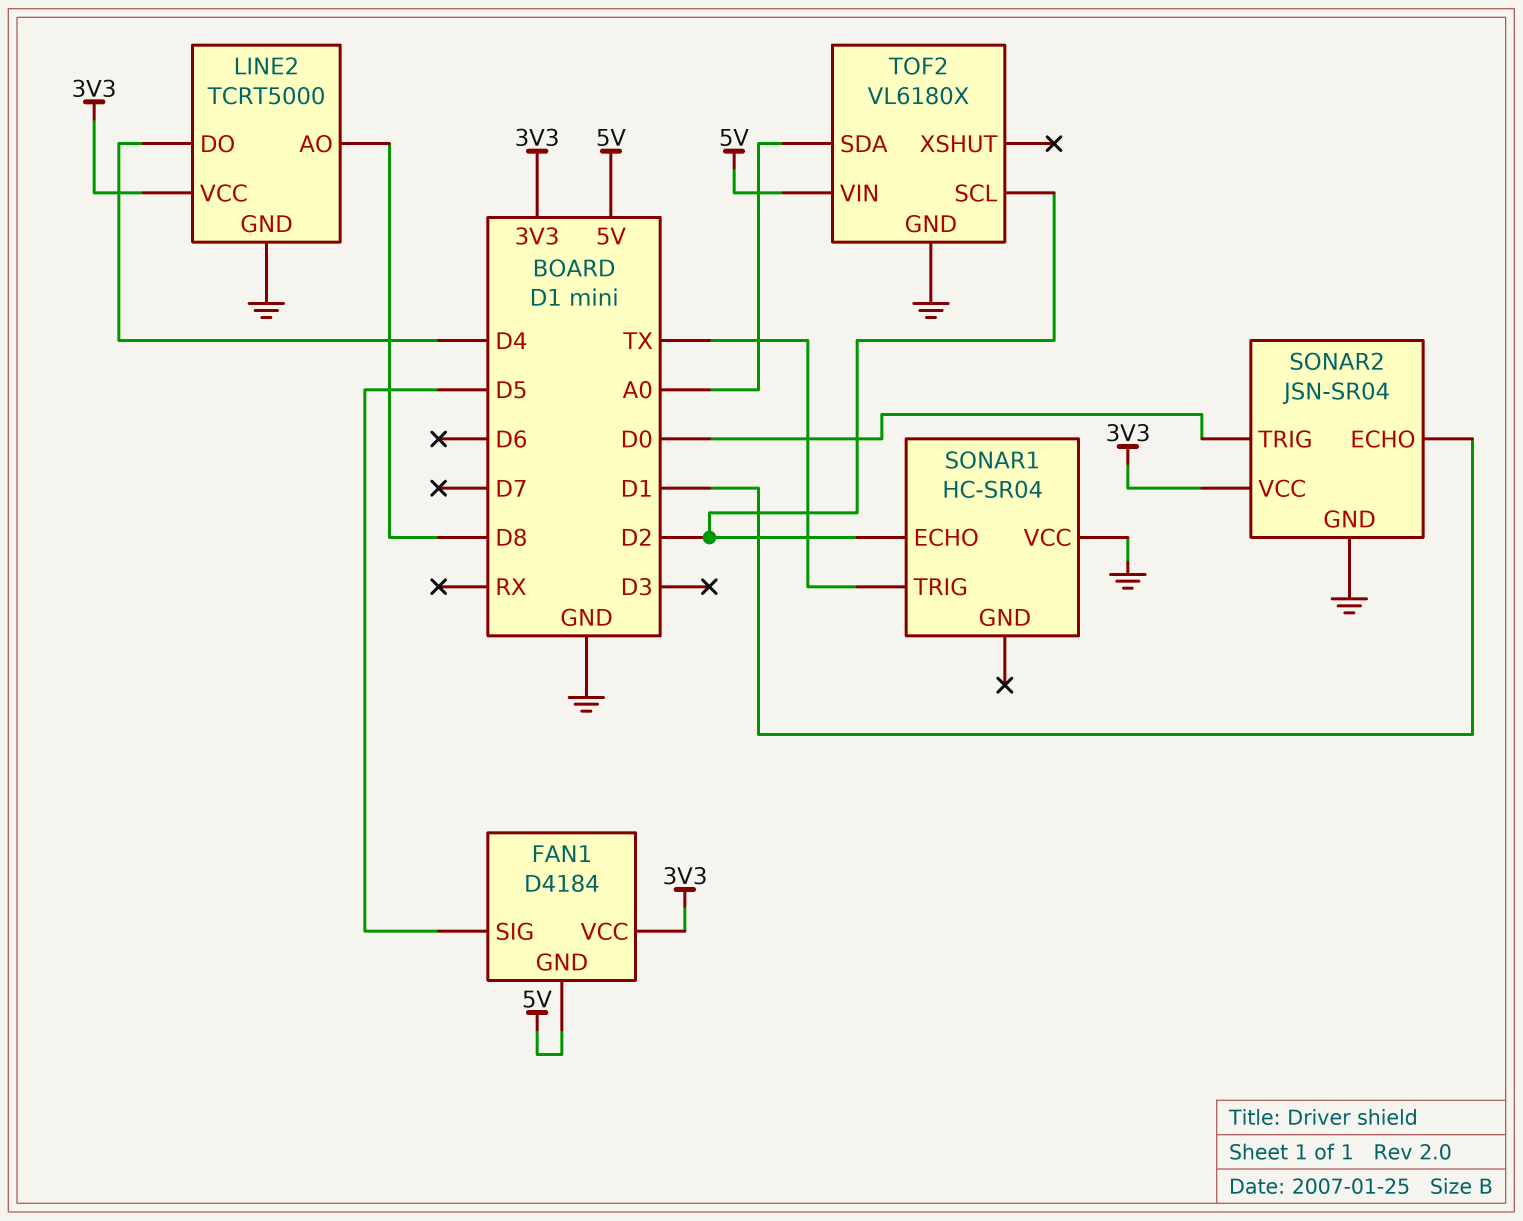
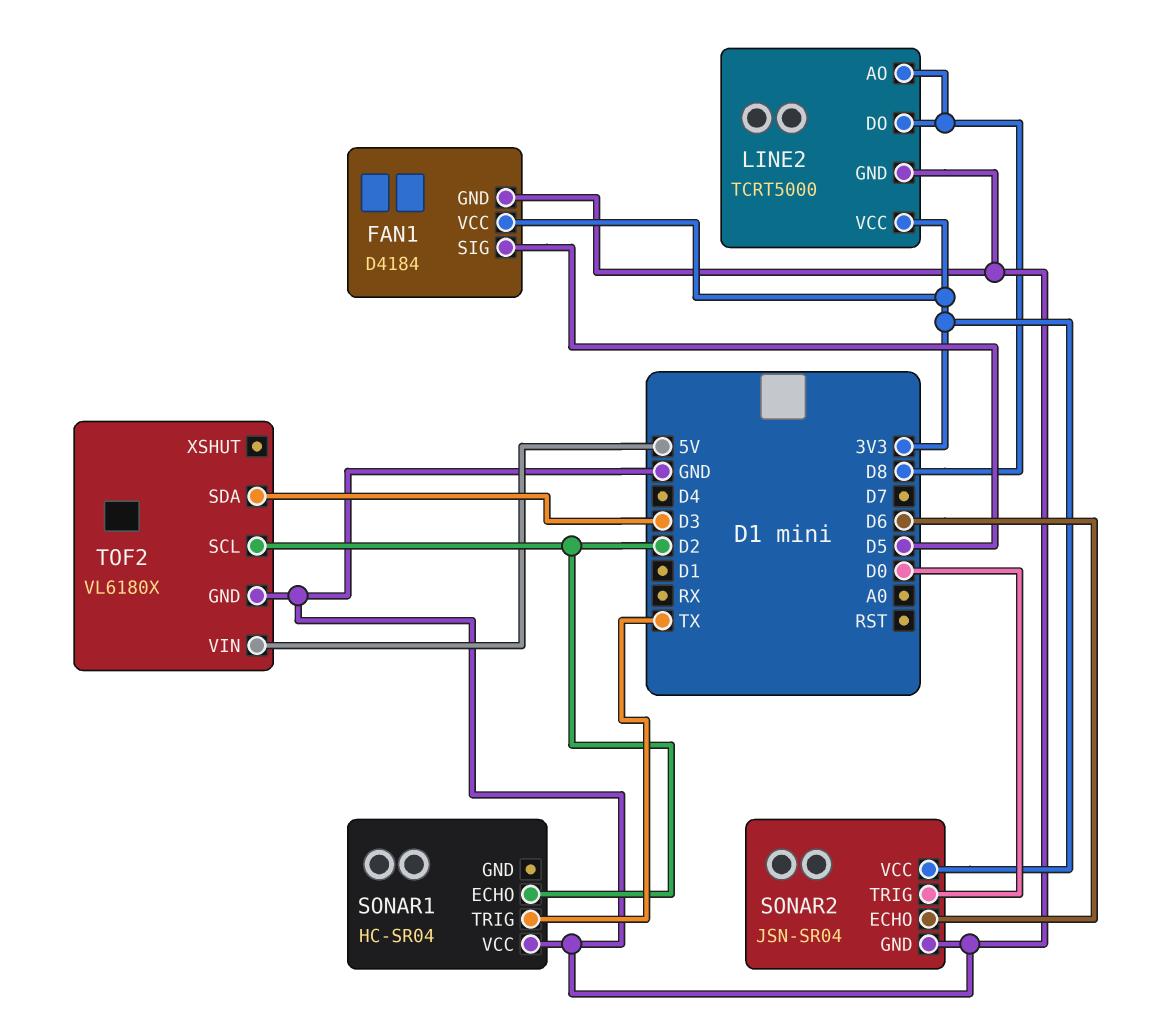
FAN1 pin GND: 5V -> GND
LINE2 pin DO: D4 -> D8
SONAR2 pin ECHO: D1 -> D6
TOF2 pin SDA: A0 -> D3

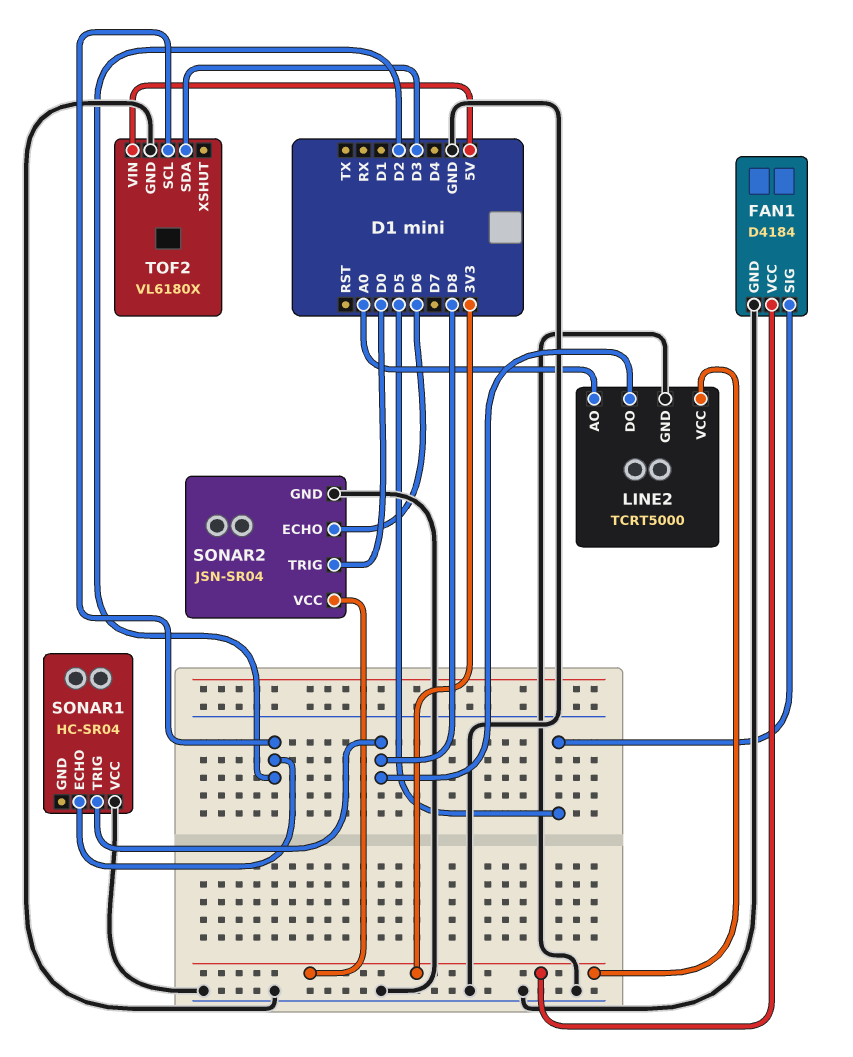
LINE2 pin AO: D8 -> A0
SONAR1 pin TRIG: TX -> D8

